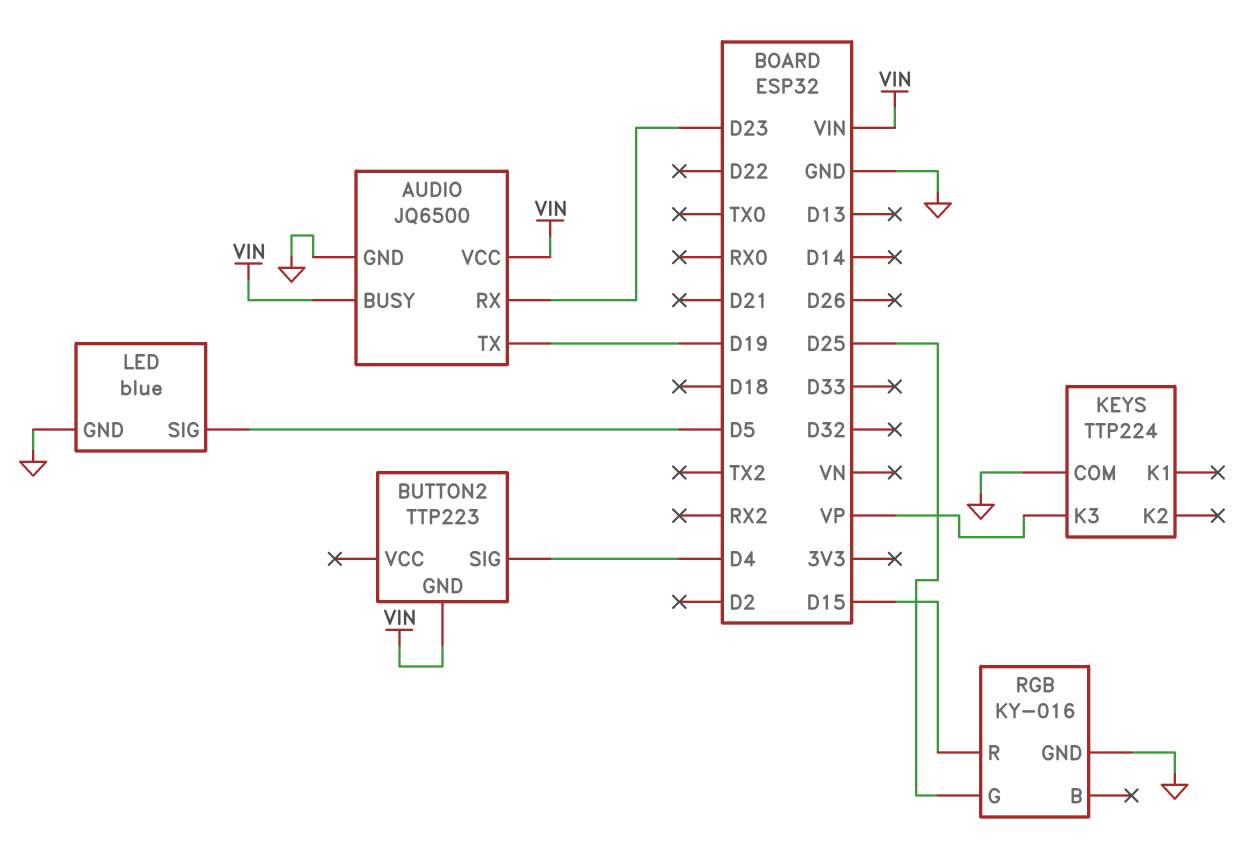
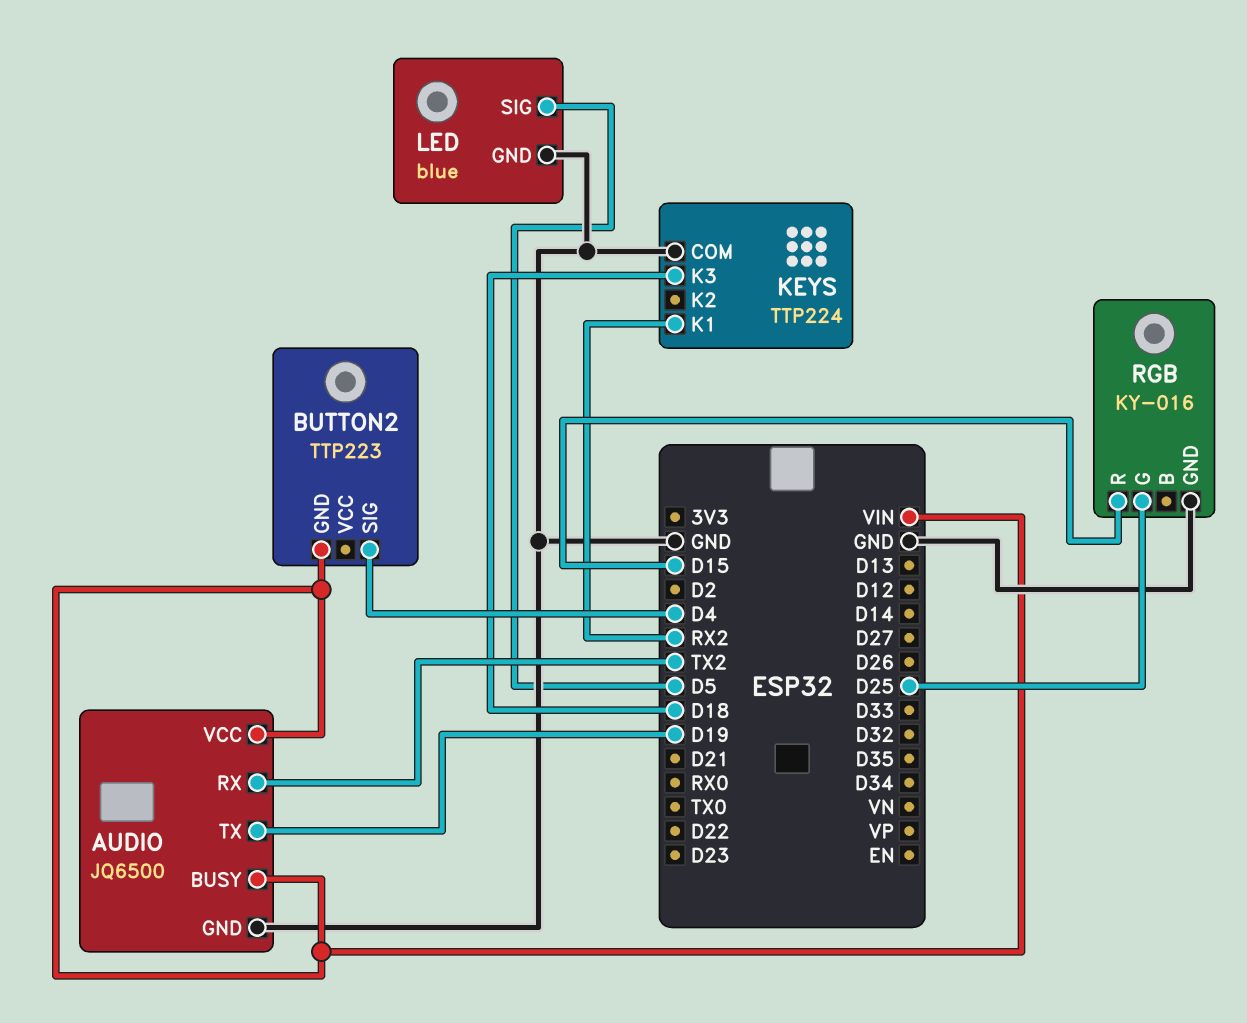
AUDIO pin RX: D23 -> TX2
KEYS pin K1: none -> RX2
KEYS pin K3: VP -> D18

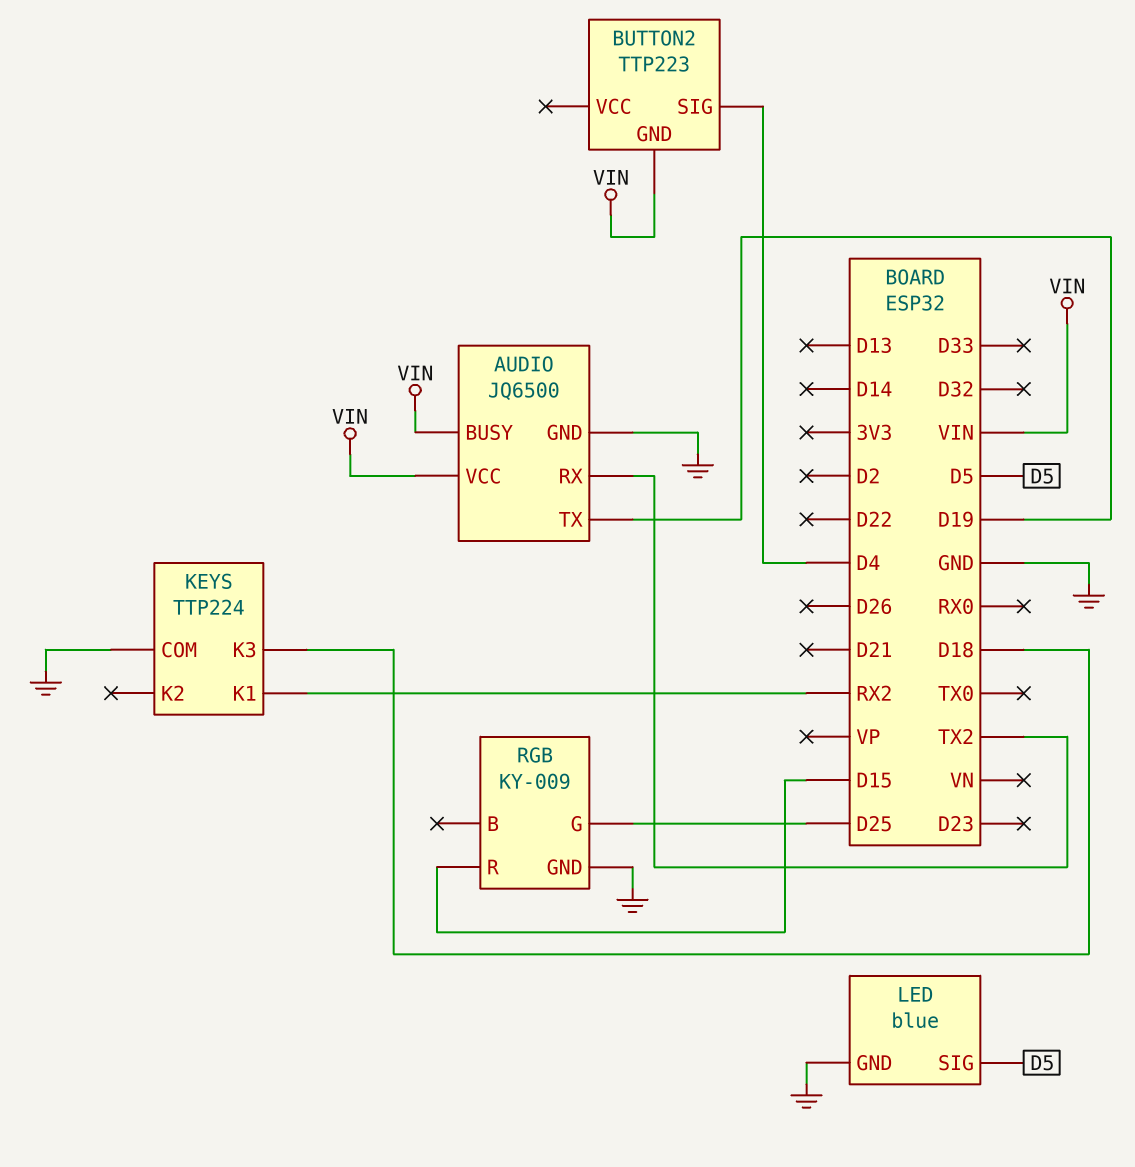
RGB: KY-016 -> KY-009

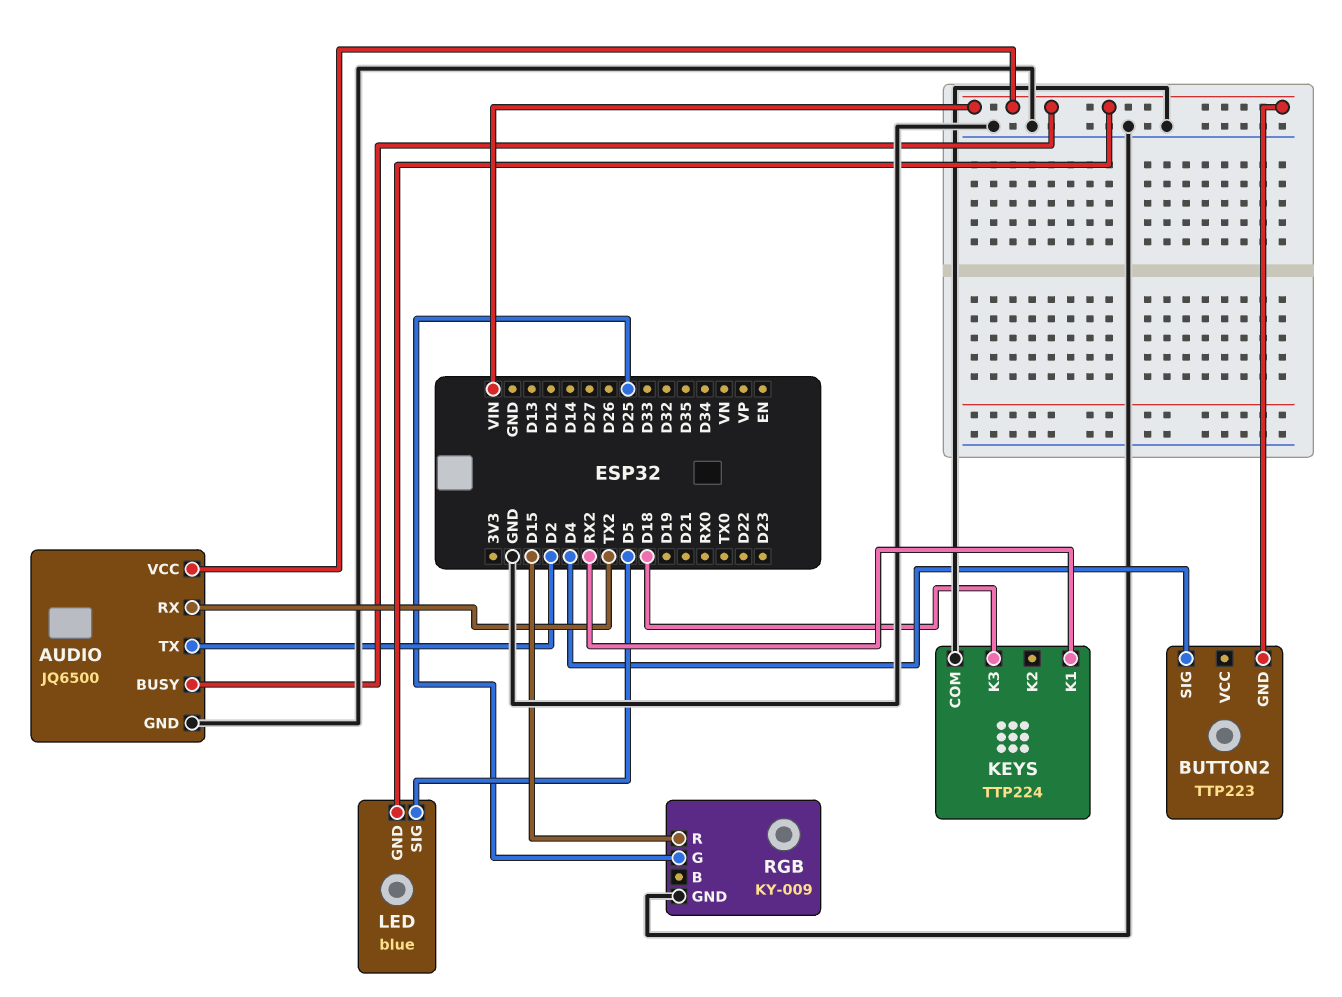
AUDIO pin TX: D19 -> D2
LED pin GND: GND -> VIN

